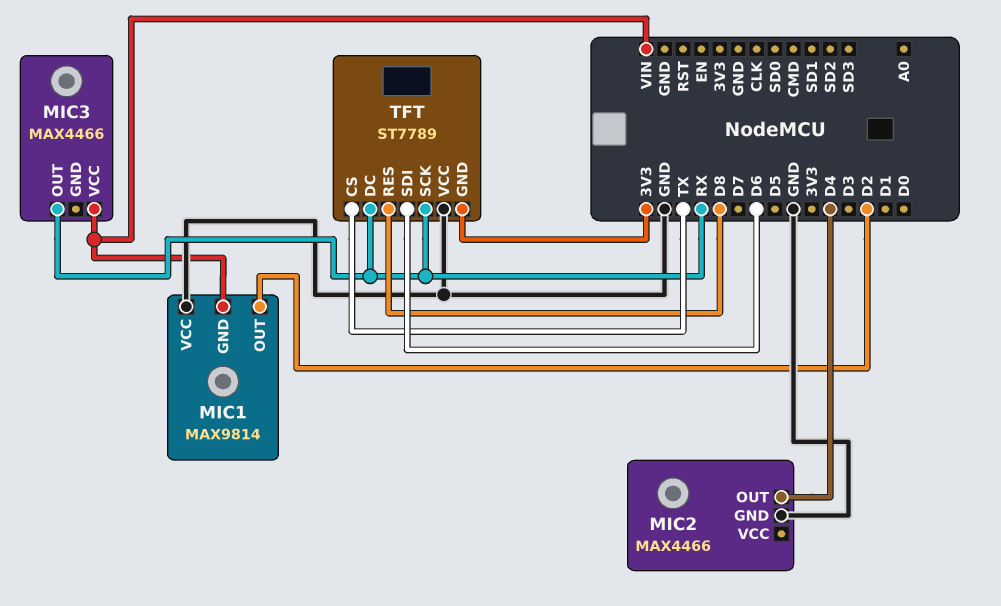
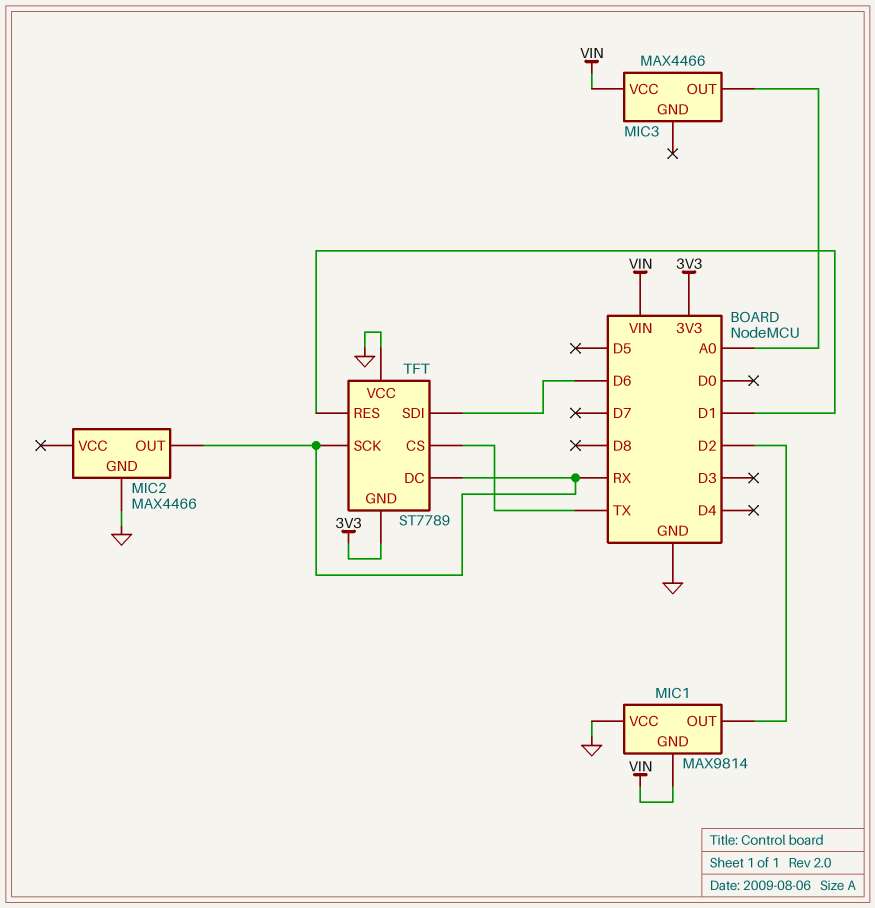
MIC2 pin OUT: D4 -> RX
MIC3 pin OUT: RX -> A0
TFT pin RES: D8 -> D1

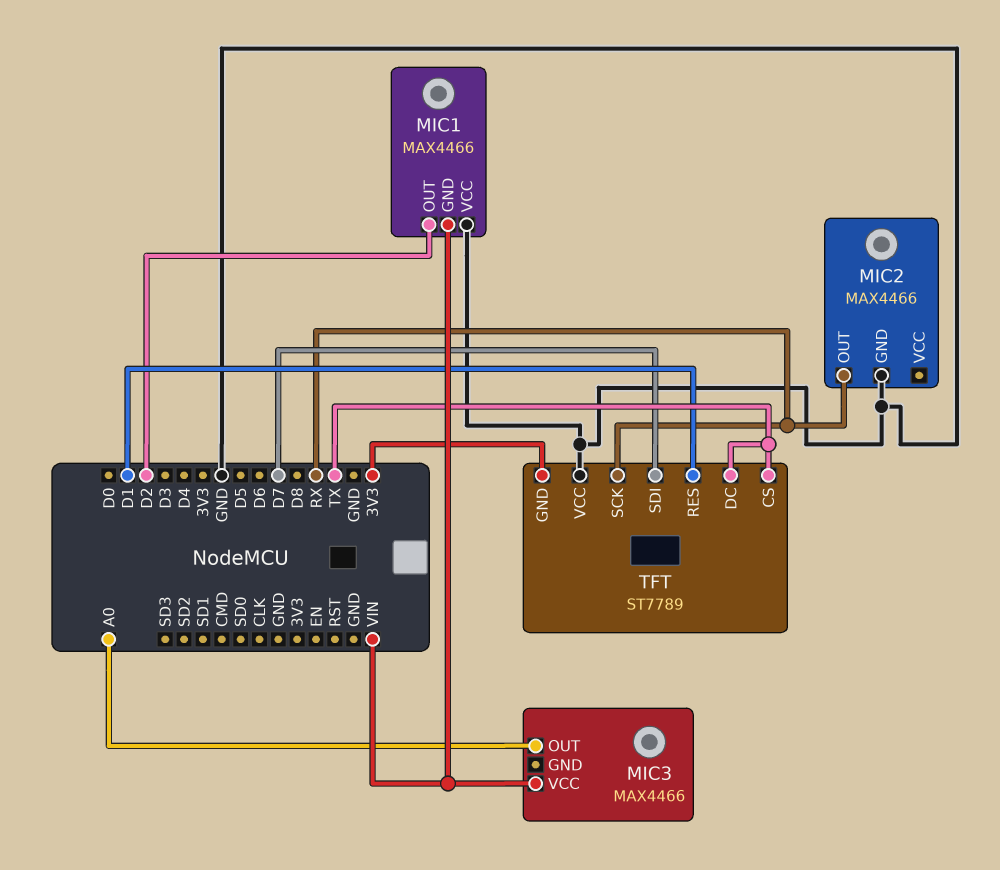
MIC1: MAX9814 -> MAX4466
TFT pin DC: RX -> TX
TFT pin SDI: D6 -> D7

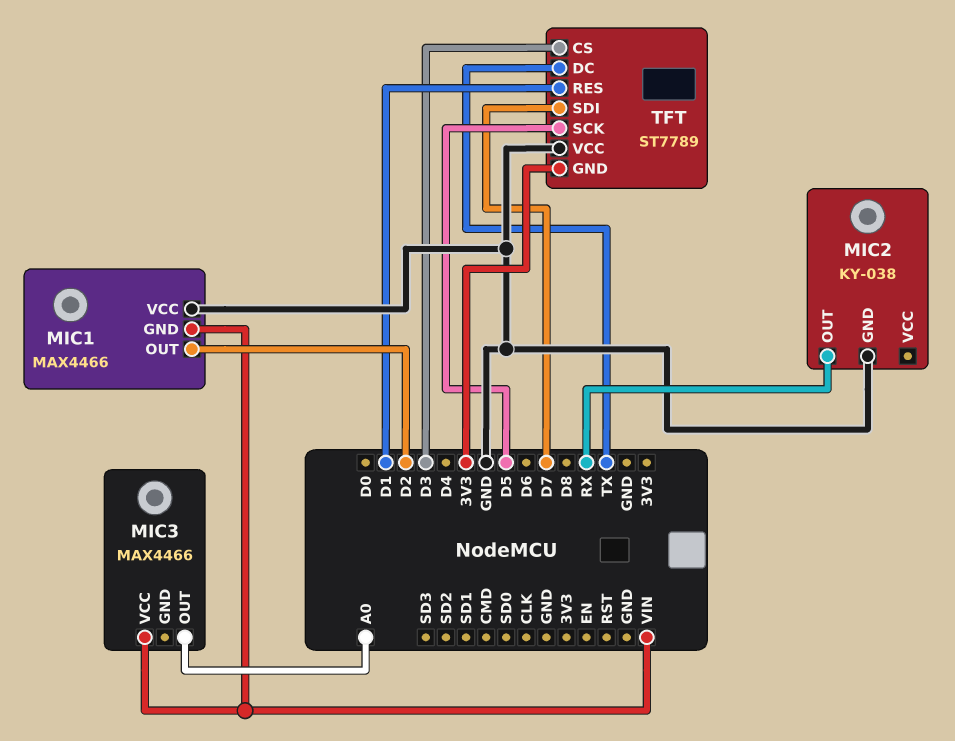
MIC2: MAX4466 -> KY-038
TFT pin CS: TX -> D3
TFT pin SCK: RX -> D5

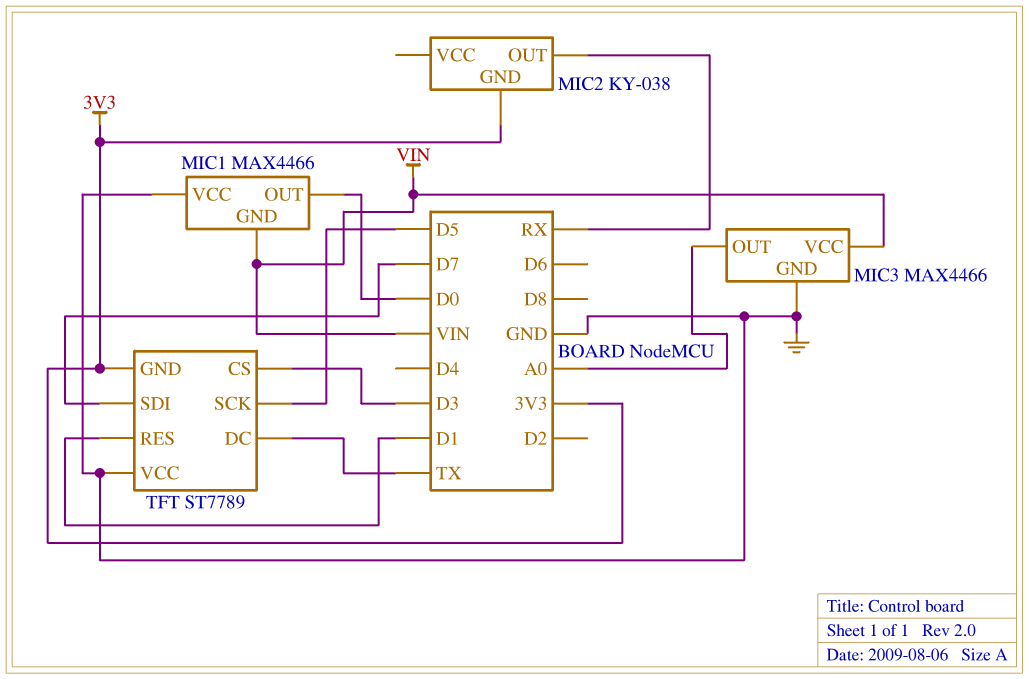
MIC1 pin OUT: D2 -> D0
MIC2 pin GND: GND -> 3V3
MIC3 pin GND: none -> GND

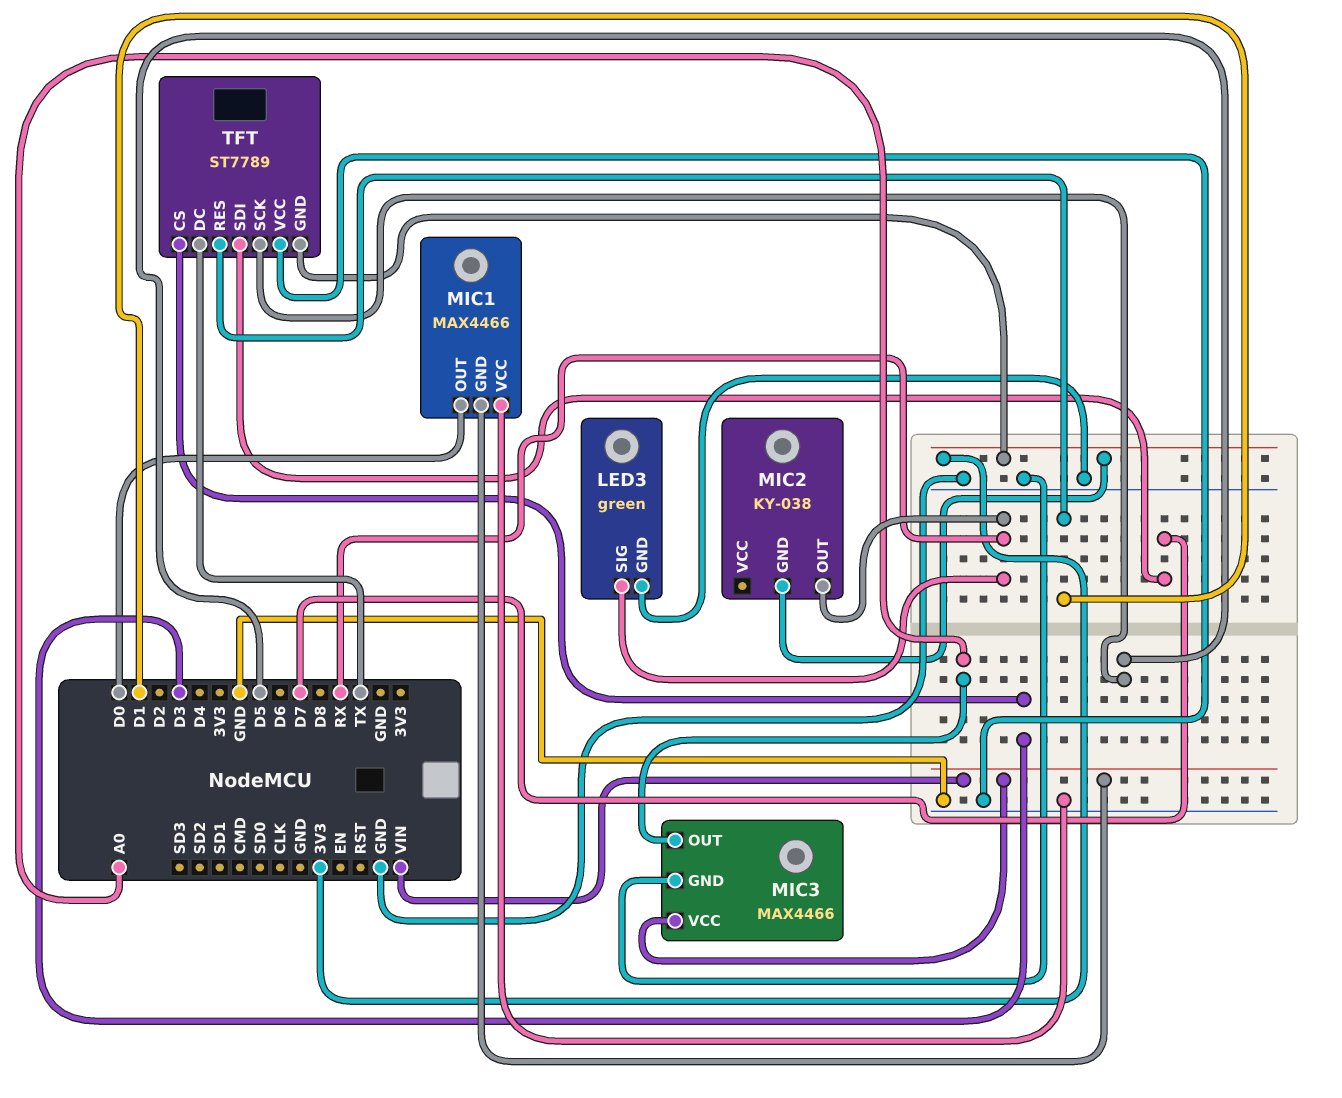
LED3: none -> green
LED3 pin GND: none -> GND
LED3 pin SIG: none -> RX

